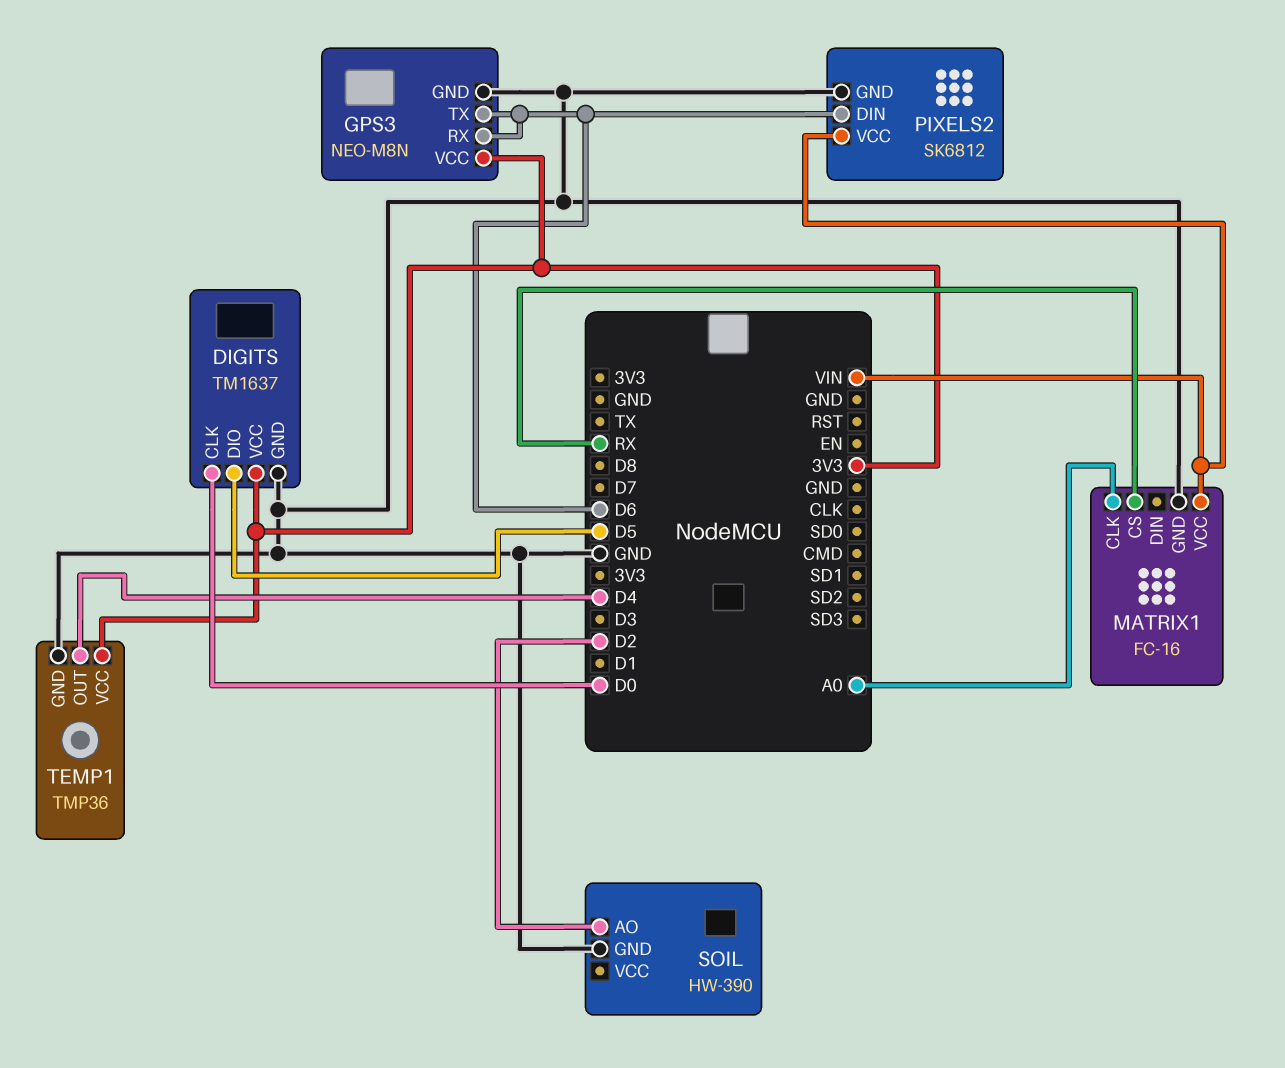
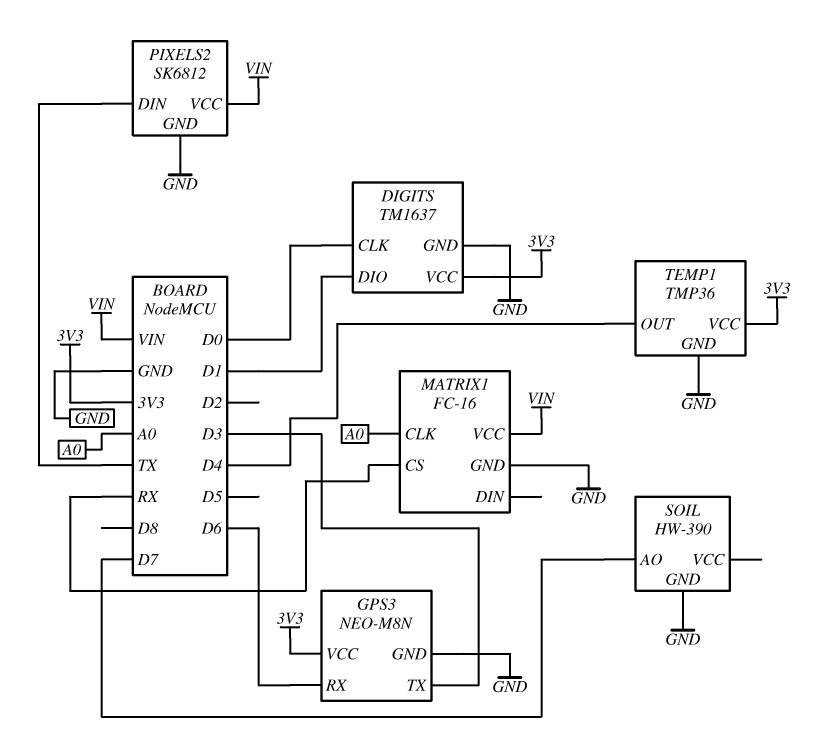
DIGITS pin DIO: D5 -> D1
GPS3 pin TX: D6 -> D3
PIXELS2 pin DIN: D6 -> TX
SOIL pin AO: D2 -> D7

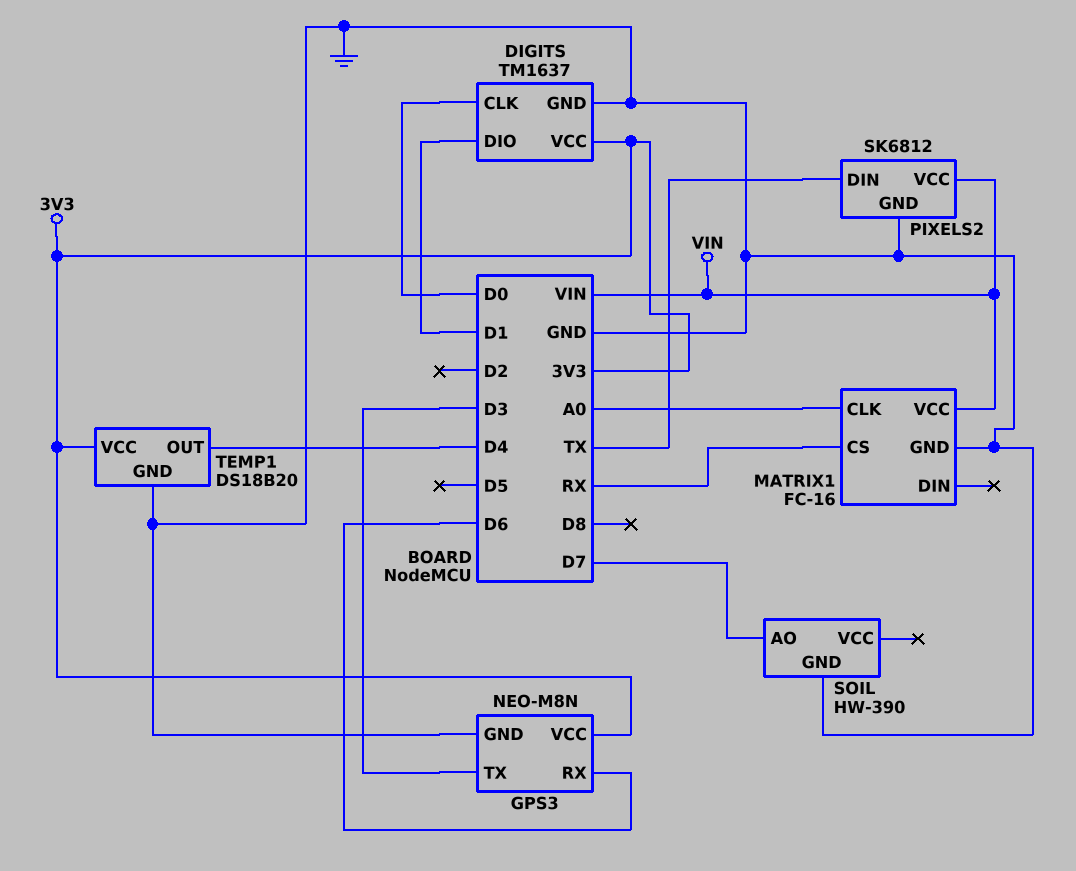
TEMP1: TMP36 -> DS18B20

